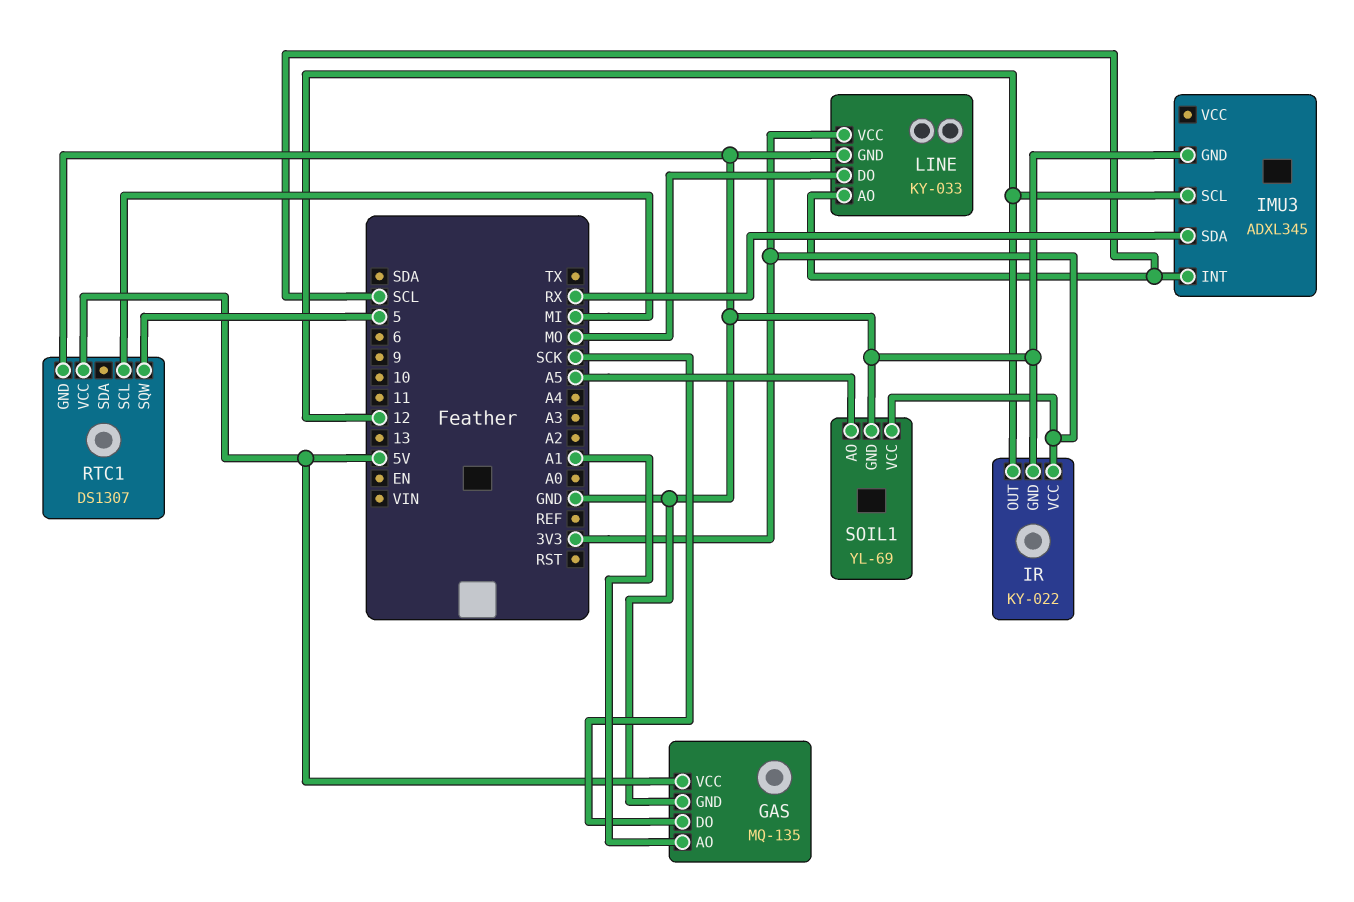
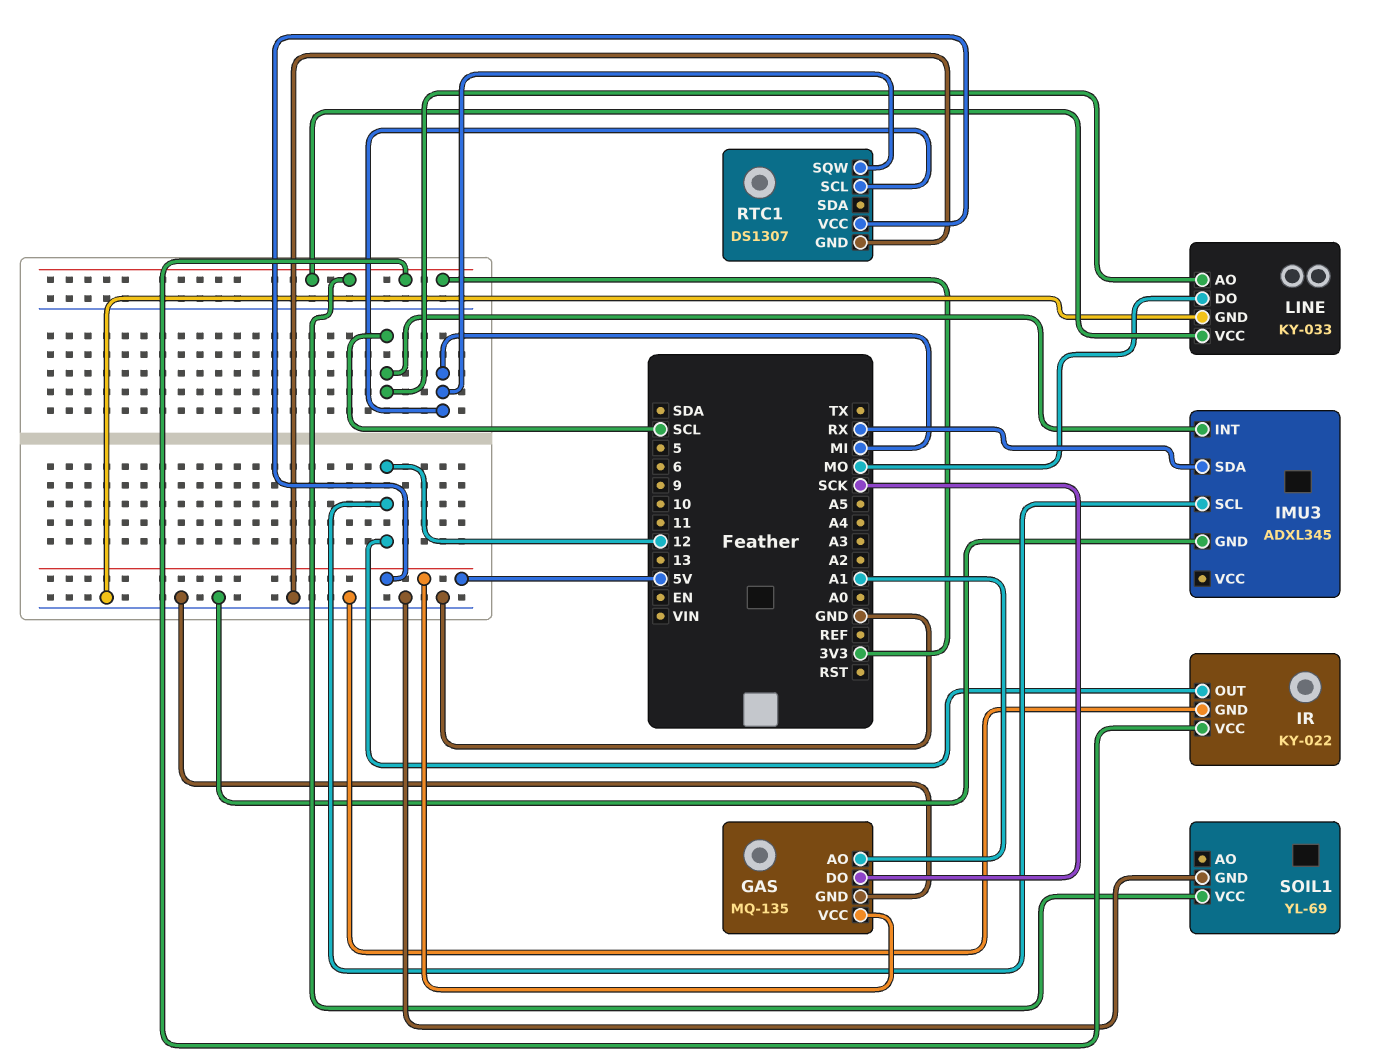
RTC1 pin SQW: 5 -> MI
SOIL1 pin AO: A5 -> none

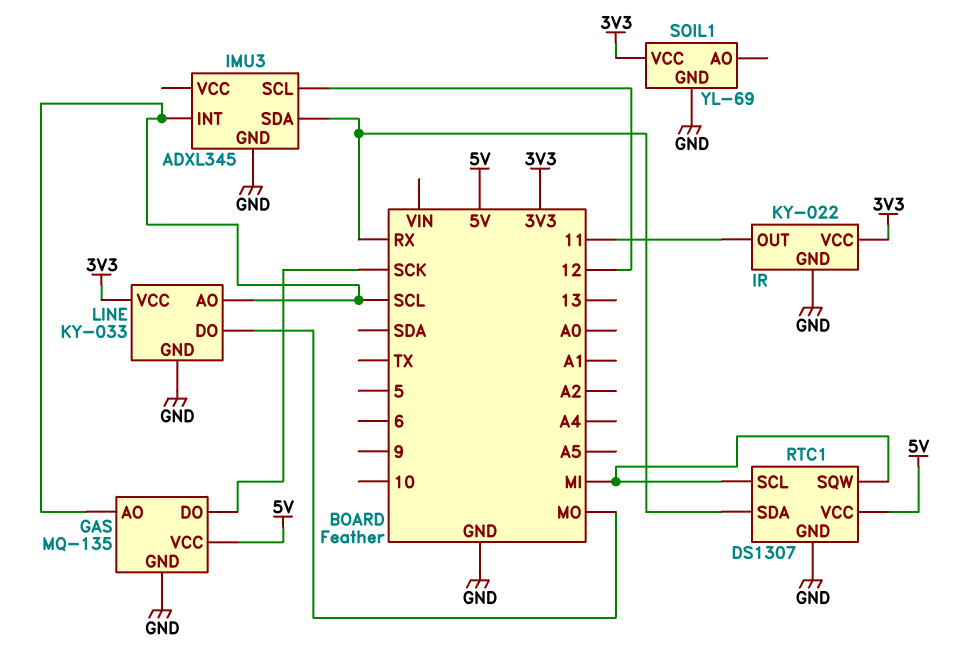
GAS pin AO: A1 -> SCL
IR pin OUT: 12 -> 11
RTC1 pin SDA: none -> RX

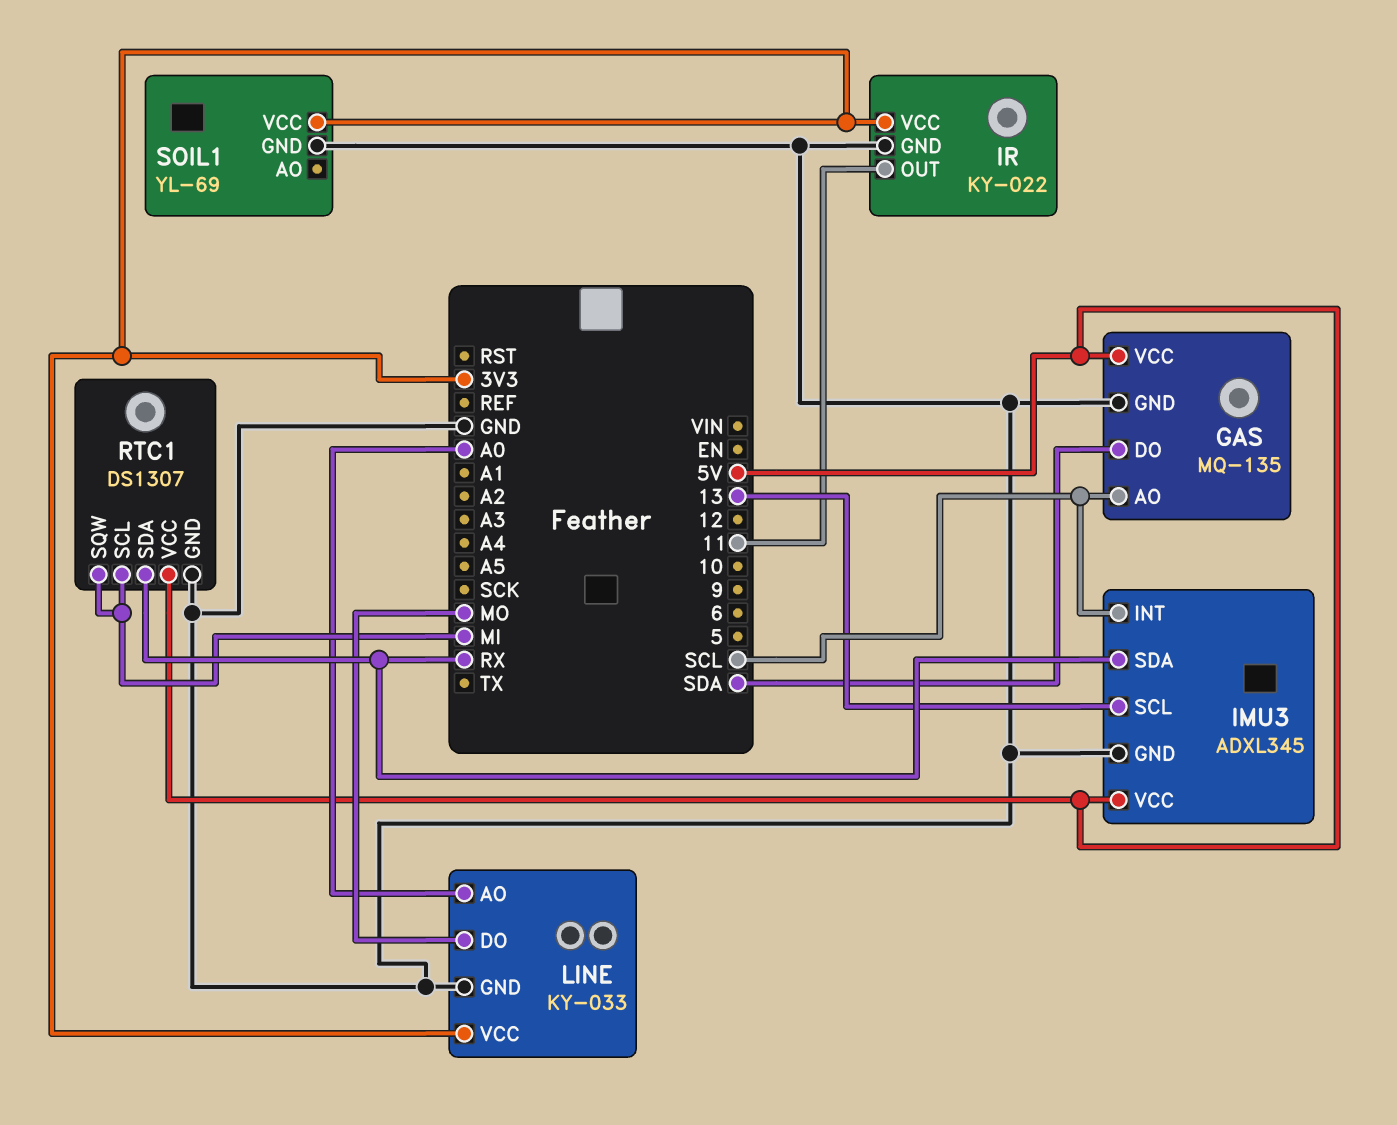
GAS pin DO: SCK -> SDA
IMU3 pin SCL: 12 -> 13
IMU3 pin VCC: none -> 5V
LINE pin AO: SCL -> A0

